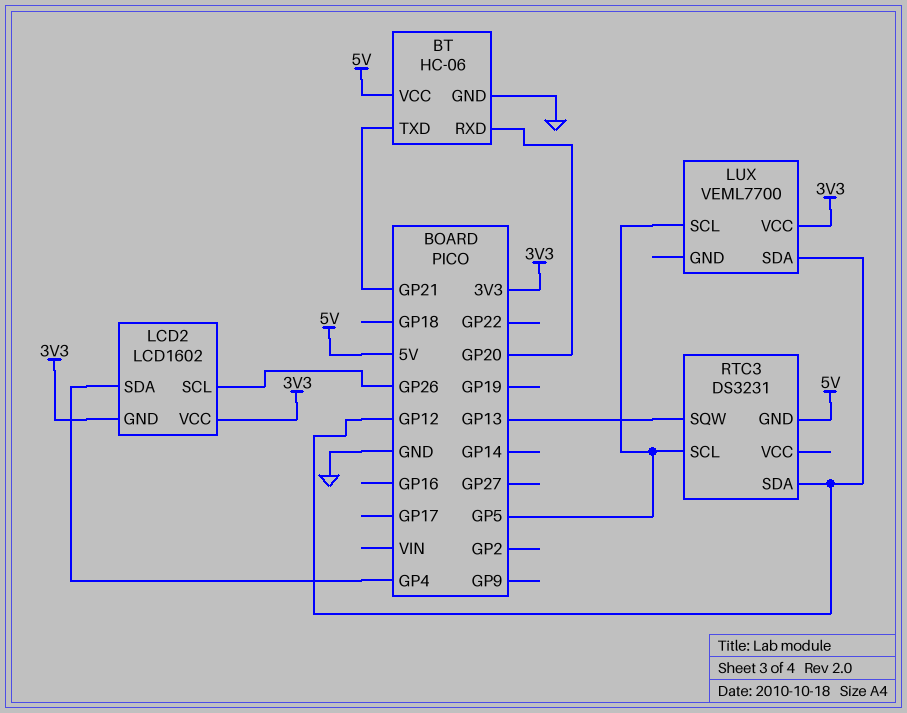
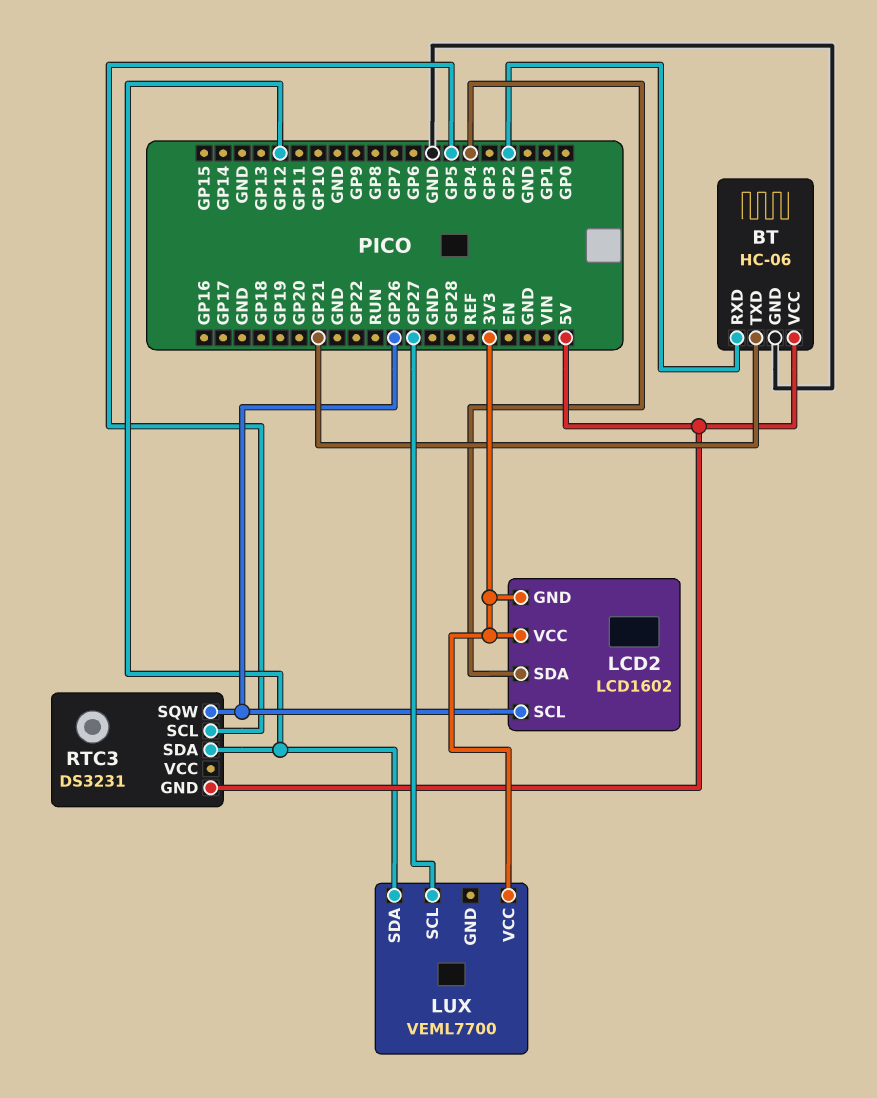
BT pin RXD: GP20 -> GP2
LUX pin SCL: GP5 -> GP27
RTC3 pin SQW: GP13 -> GP26

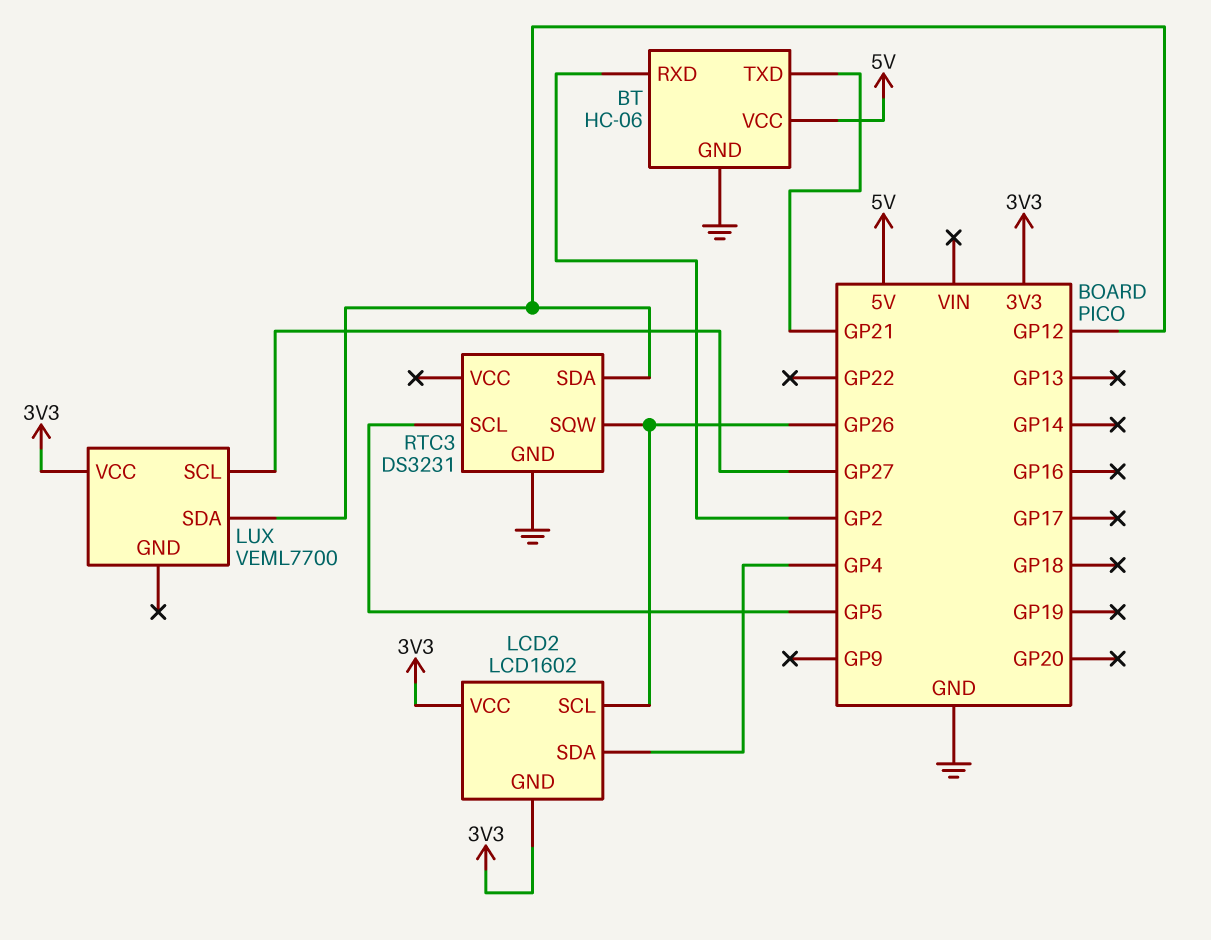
RTC3 pin GND: 5V -> GND

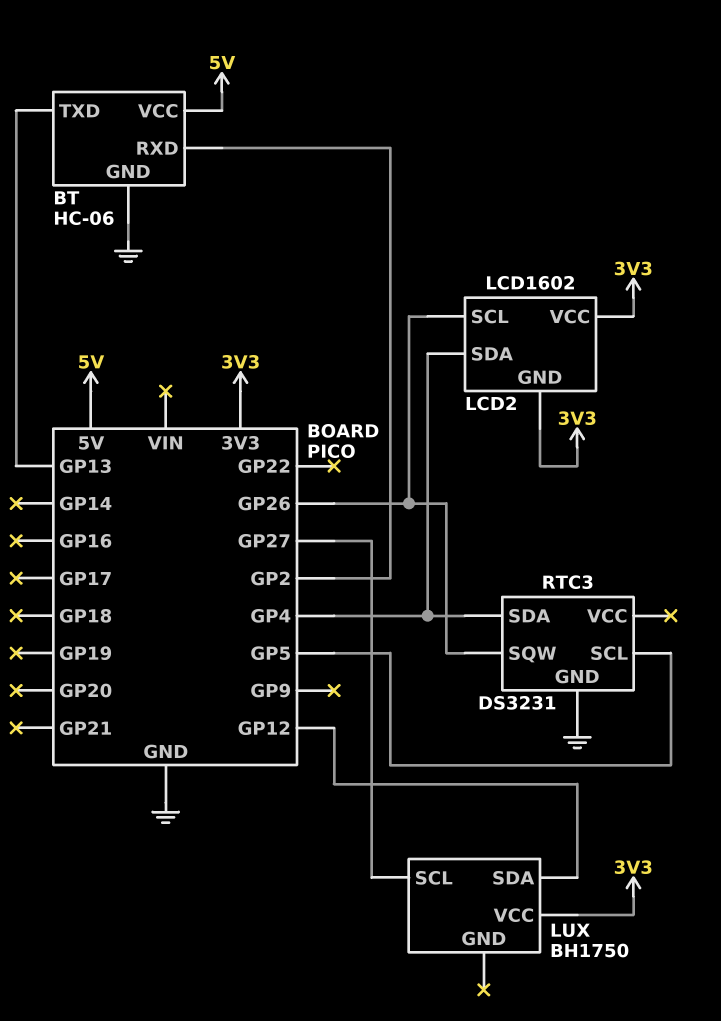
BT pin TXD: GP21 -> GP13
LUX: VEML7700 -> BH1750
RTC3 pin SDA: GP12 -> GP4

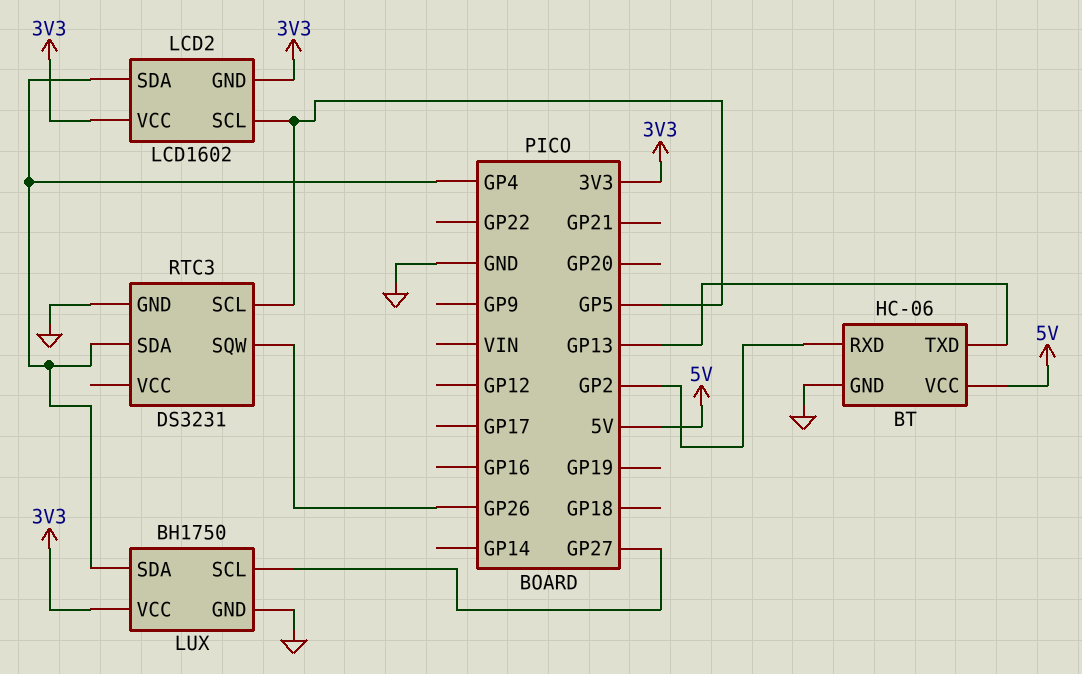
LCD2 pin SCL: GP26 -> GP5
LUX pin GND: none -> GND
LUX pin SDA: GP12 -> GP4

